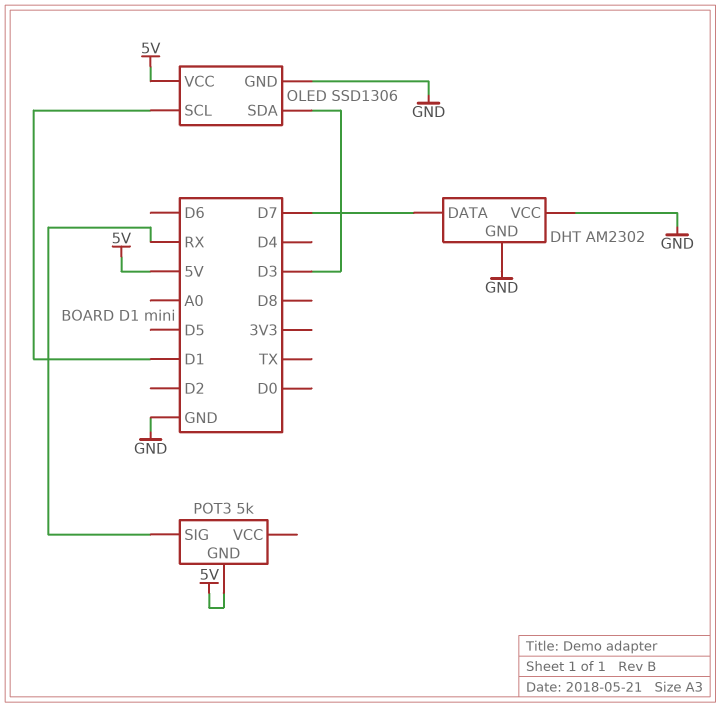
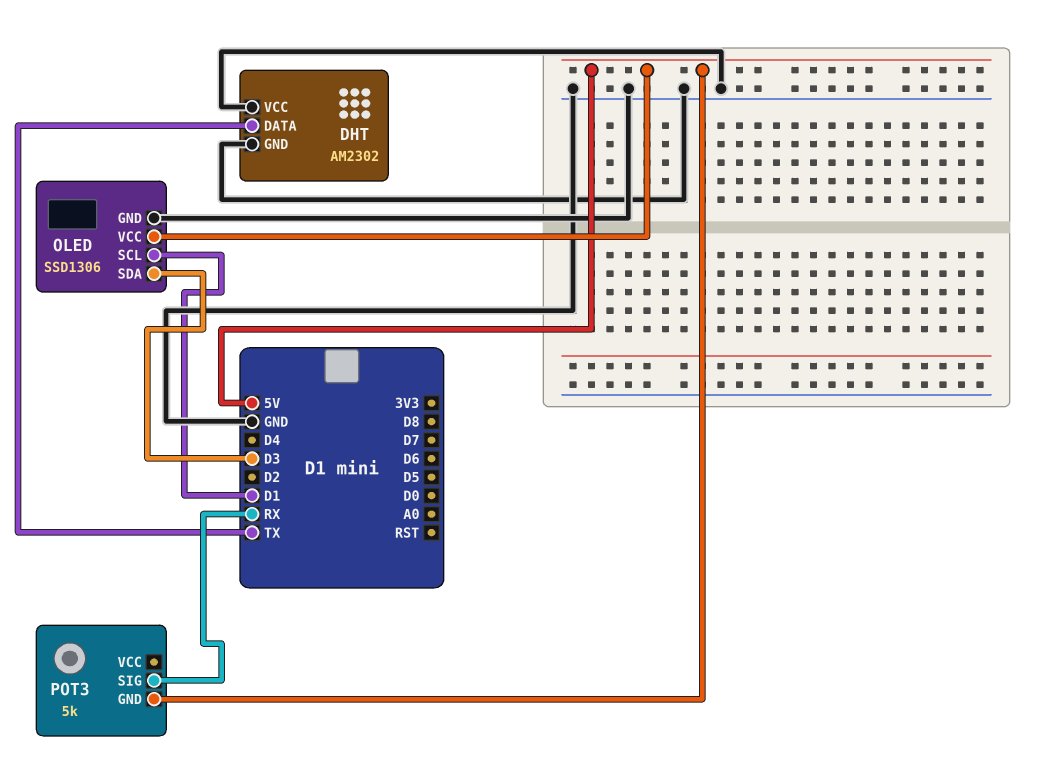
DHT pin DATA: D7 -> TX

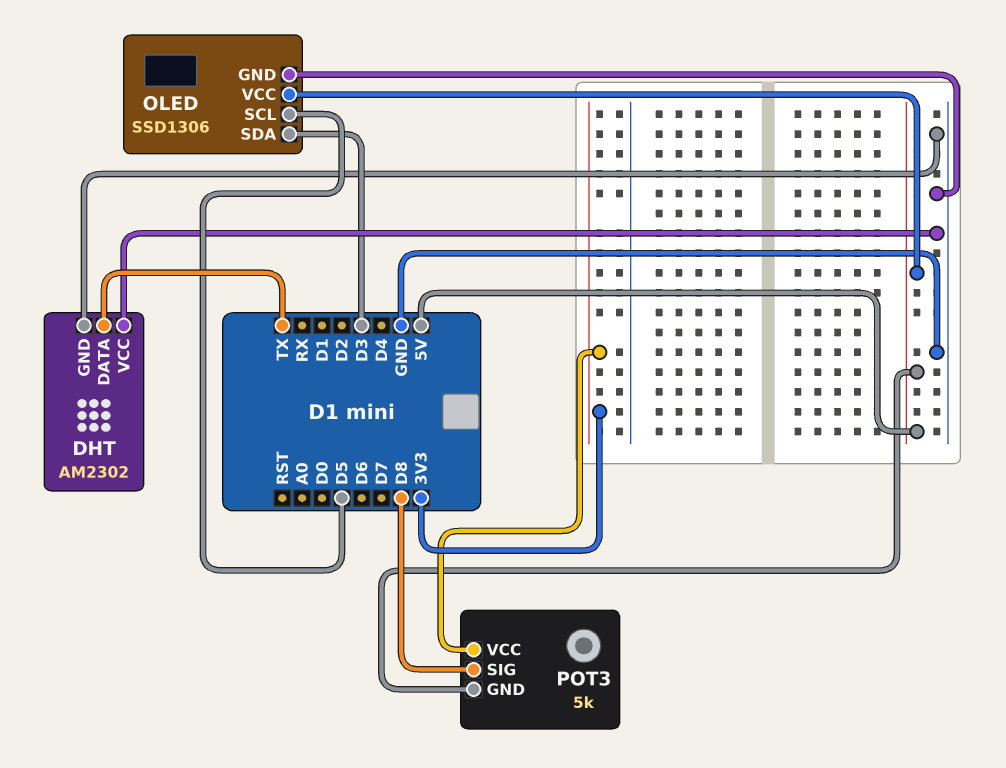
OLED pin SCL: D1 -> D5
POT3 pin SIG: RX -> D8
POT3 pin VCC: none -> 3V3

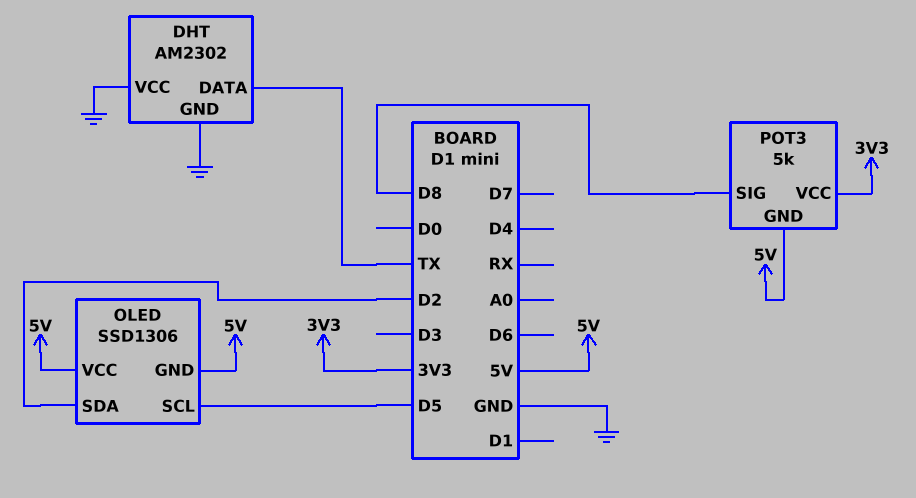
OLED pin GND: GND -> 5V
OLED pin SDA: D3 -> D2

